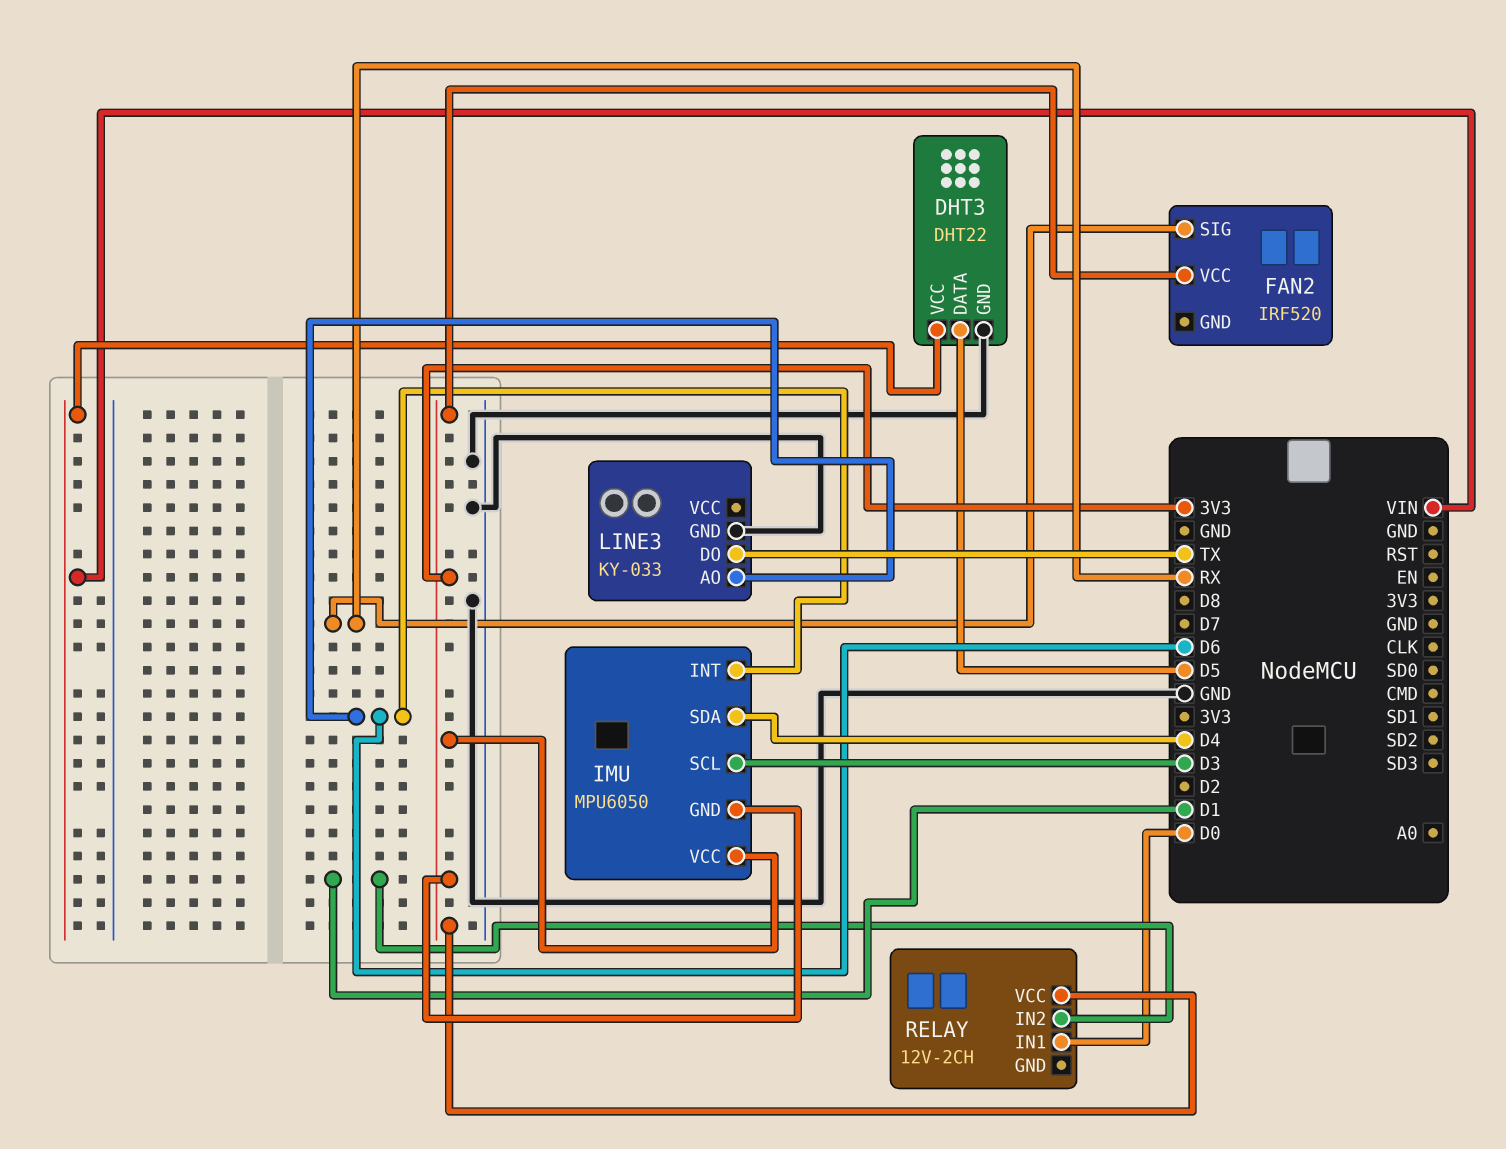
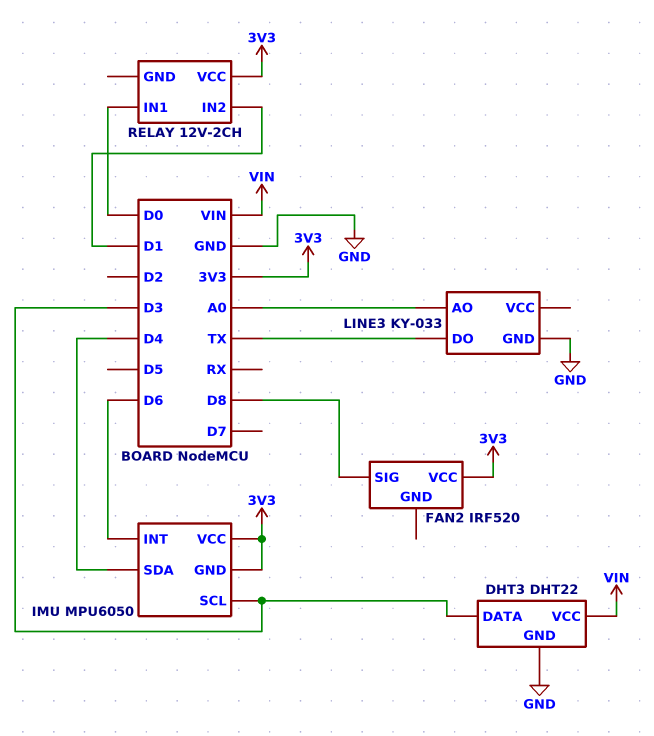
DHT3 pin DATA: D5 -> D3
FAN2 pin SIG: RX -> D8
LINE3 pin AO: D6 -> A0

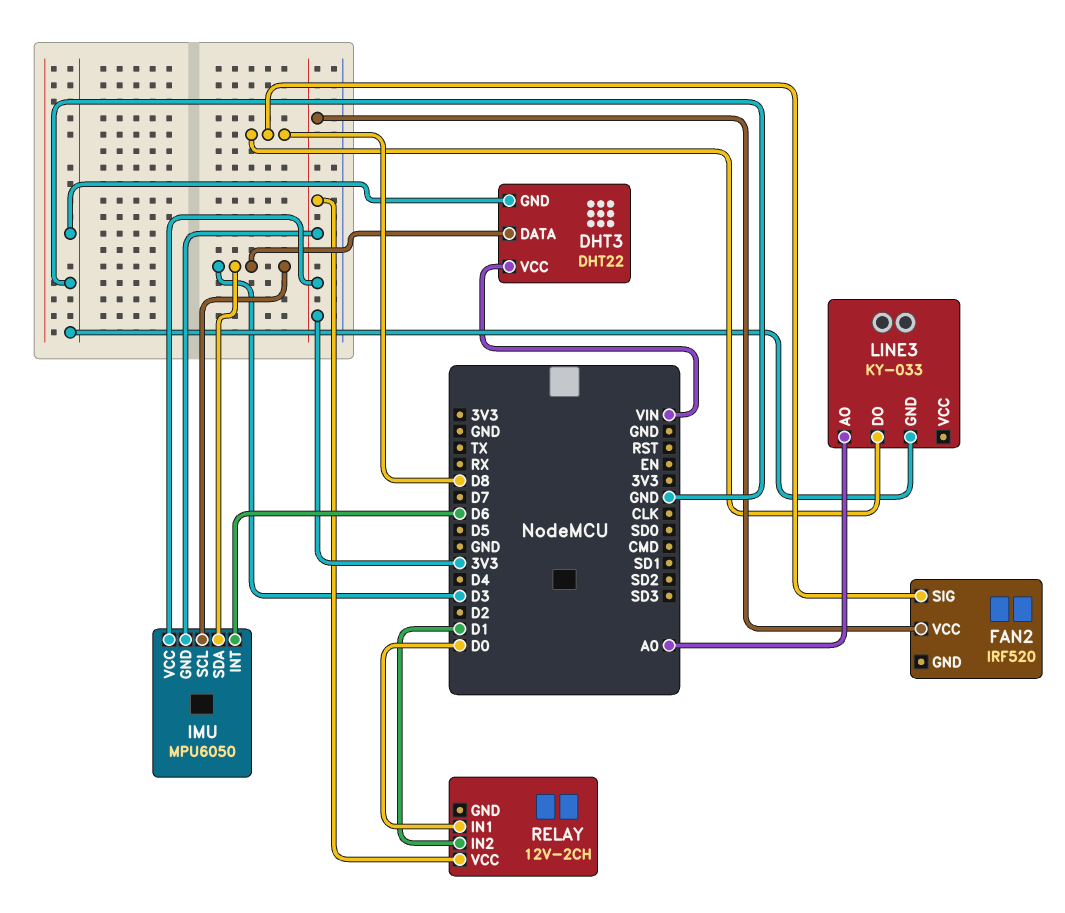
IMU pin SDA: D4 -> D3
LINE3 pin DO: TX -> D8

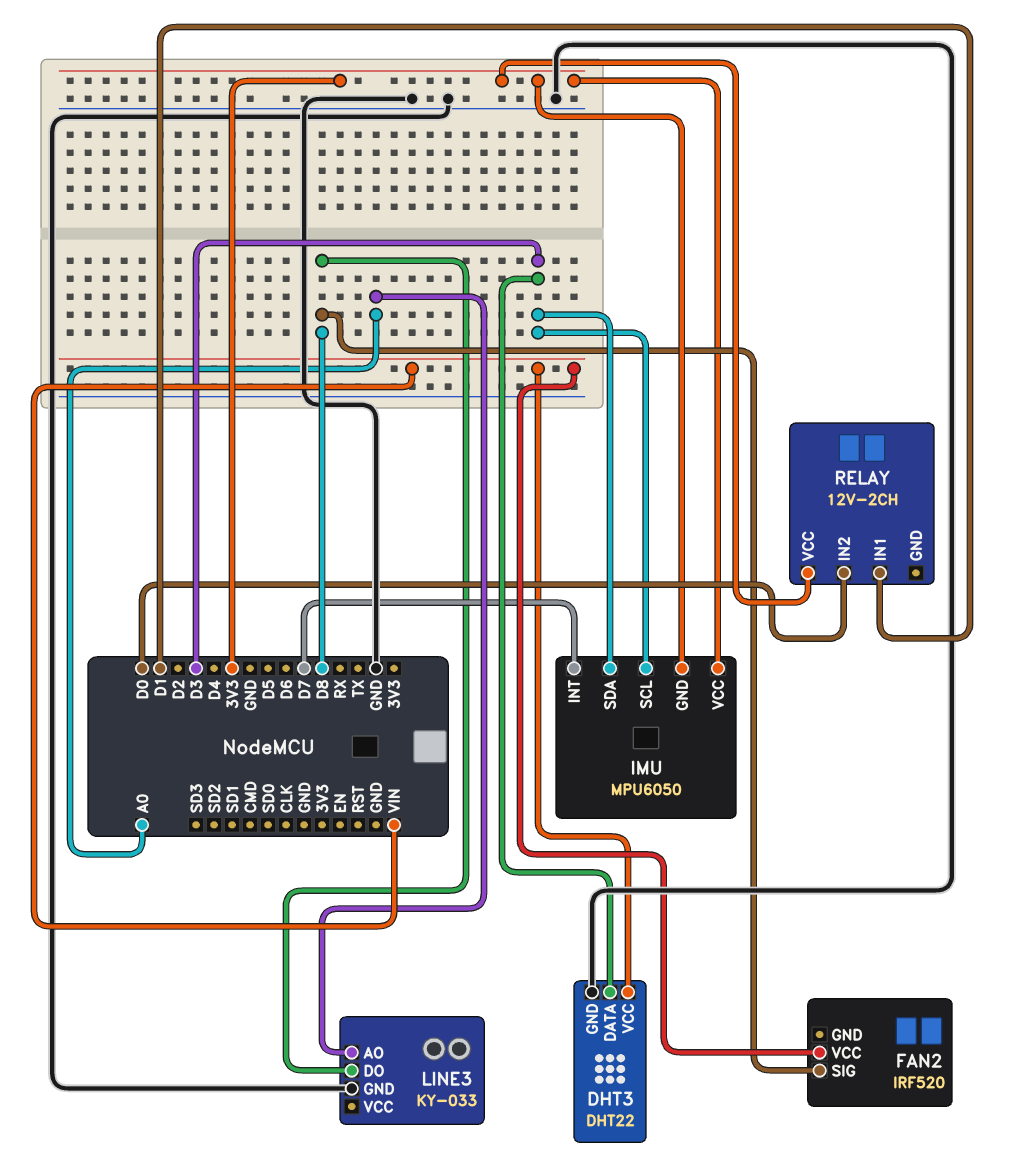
FAN2 pin VCC: 3V3 -> VIN
IMU pin INT: D6 -> D7
RELAY pin IN1: D0 -> D1
RELAY pin IN2: D1 -> D0

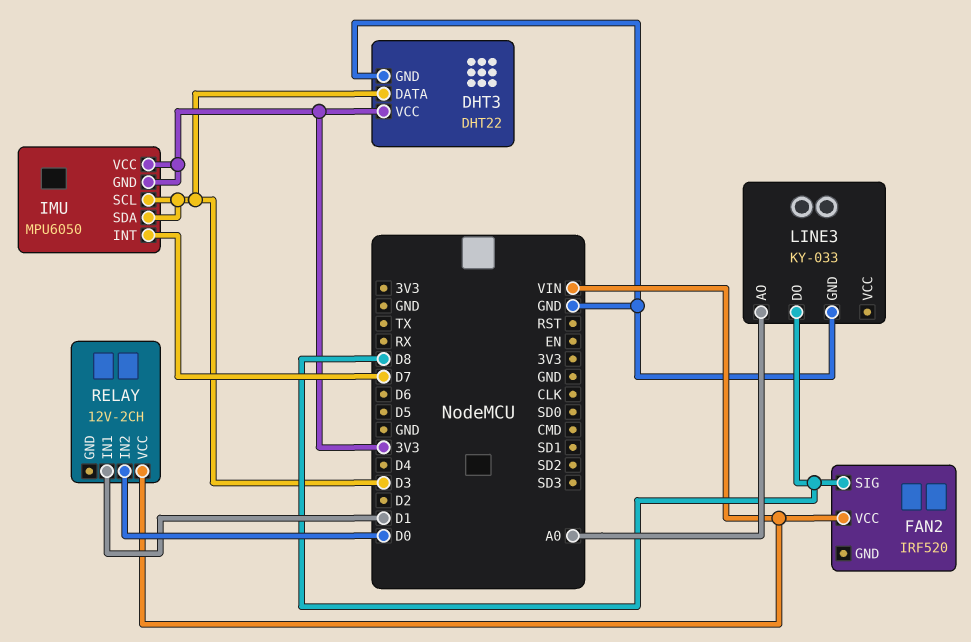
DHT3 pin VCC: VIN -> 3V3
RELAY pin VCC: 3V3 -> VIN

